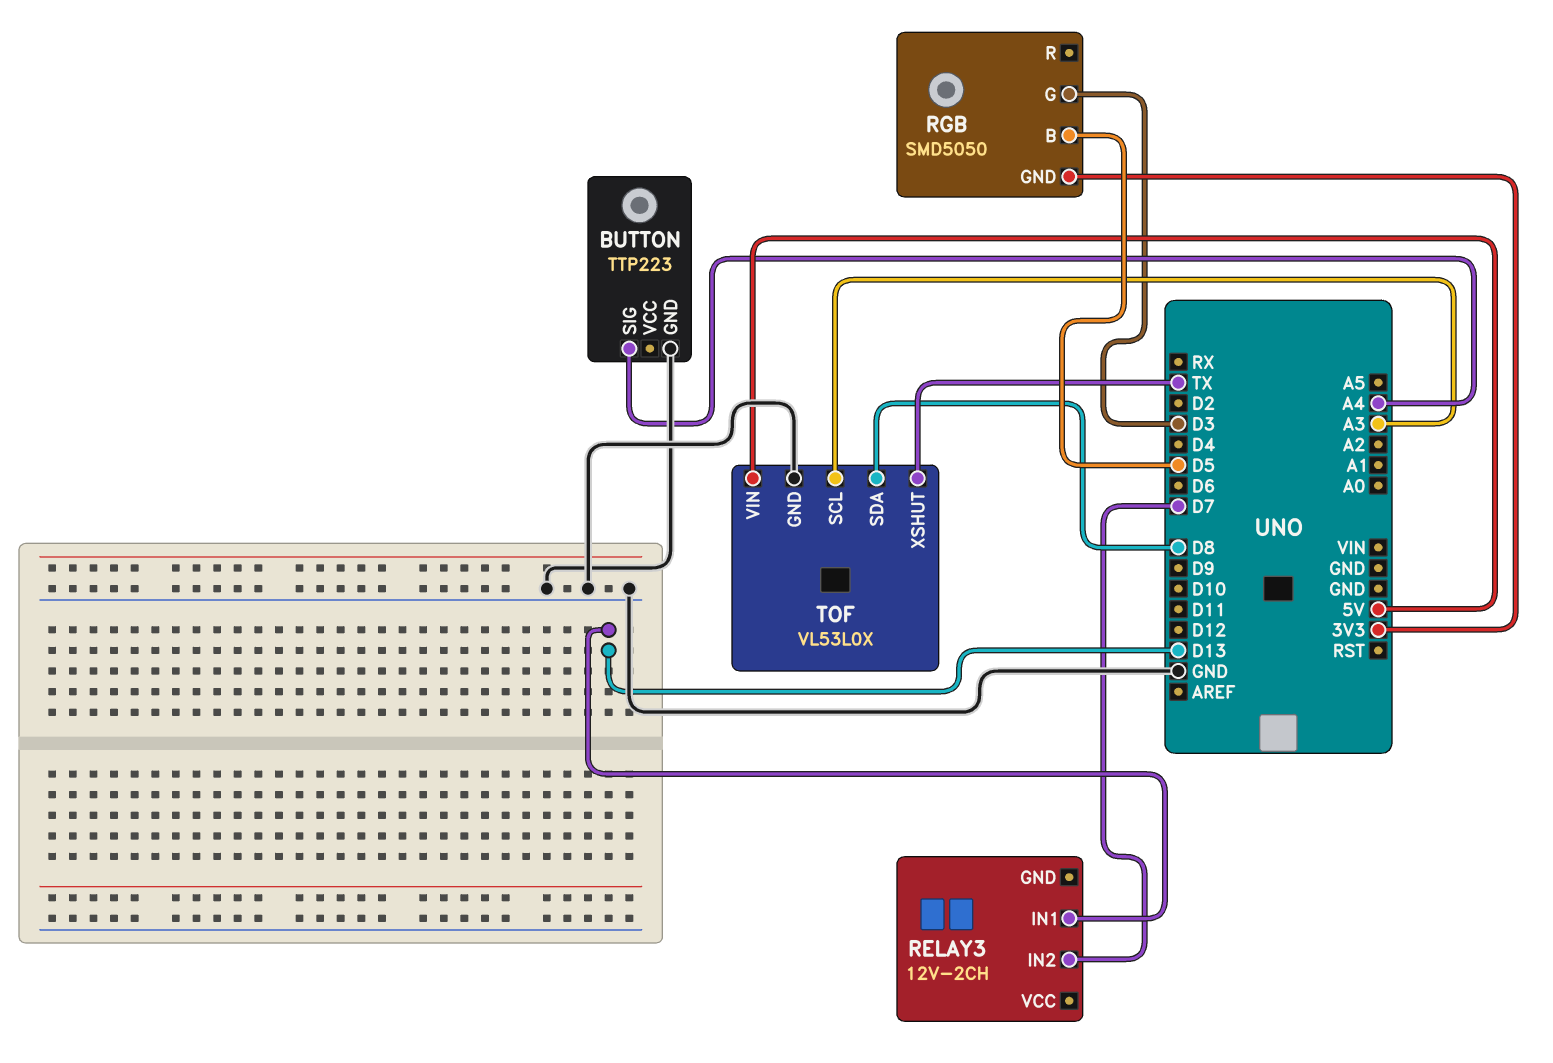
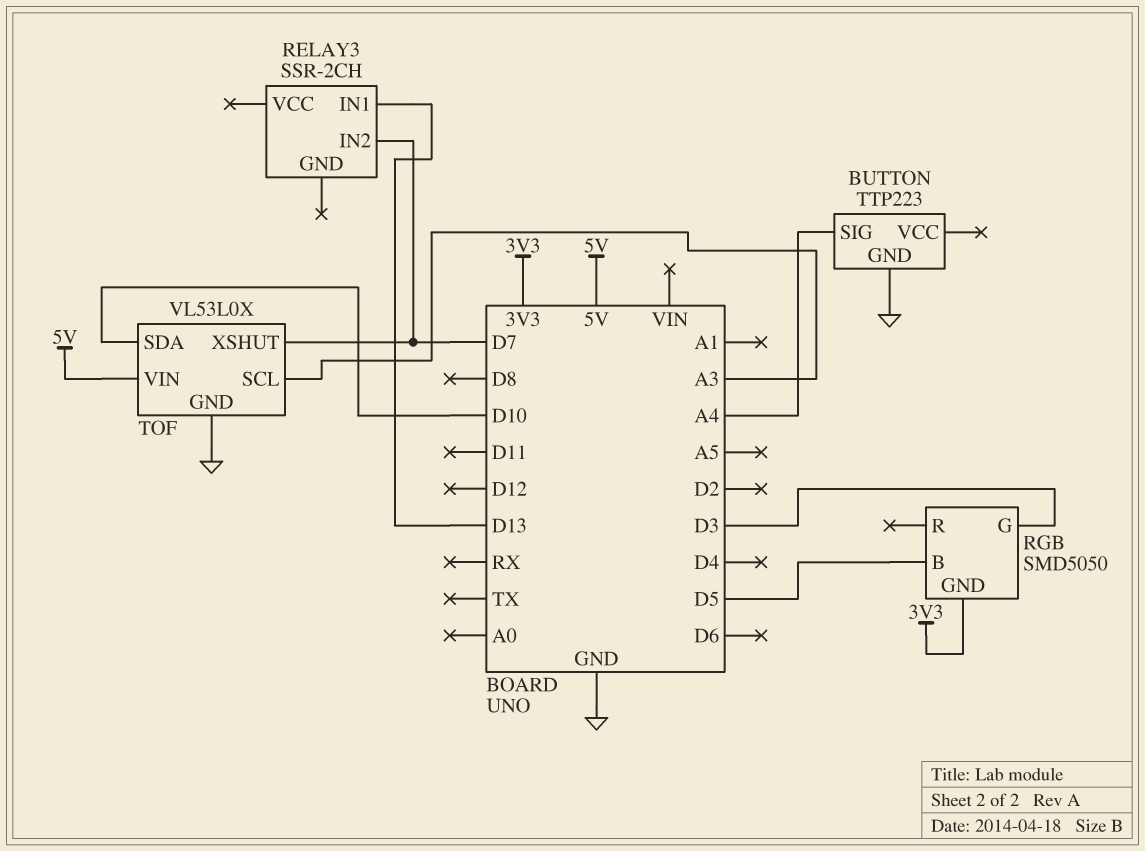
RELAY3: 12V-2CH -> SSR-2CH
TOF pin SDA: D8 -> D10
TOF pin XSHUT: TX -> D7

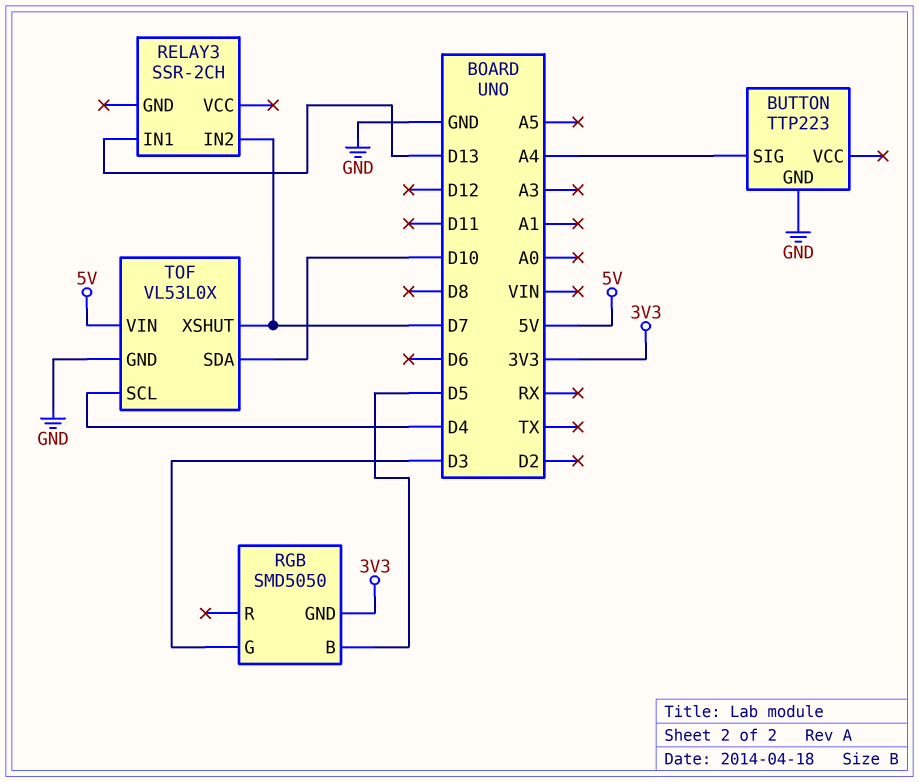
TOF pin SCL: A3 -> D4

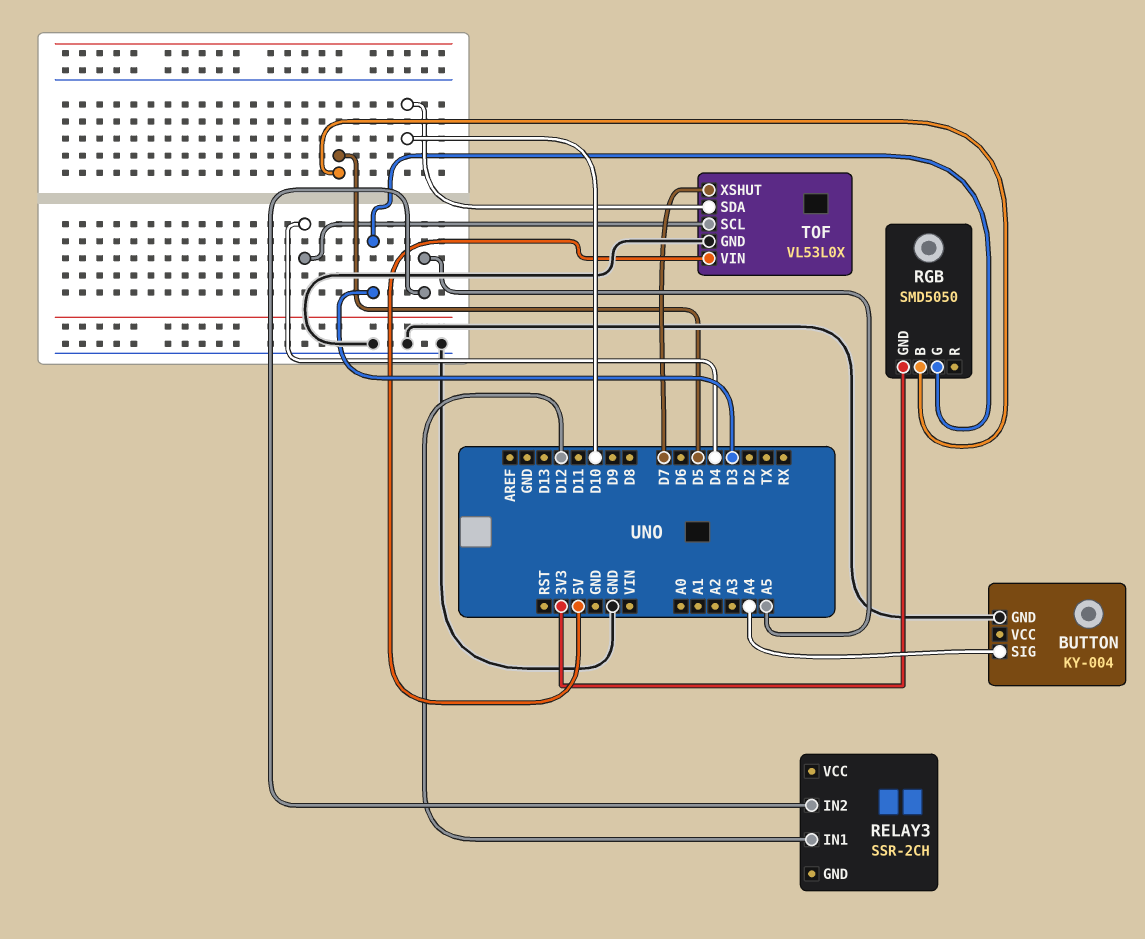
BUTTON: TTP223 -> KY-004
RELAY3 pin IN1: D13 -> D12
RELAY3 pin IN2: D7 -> A5

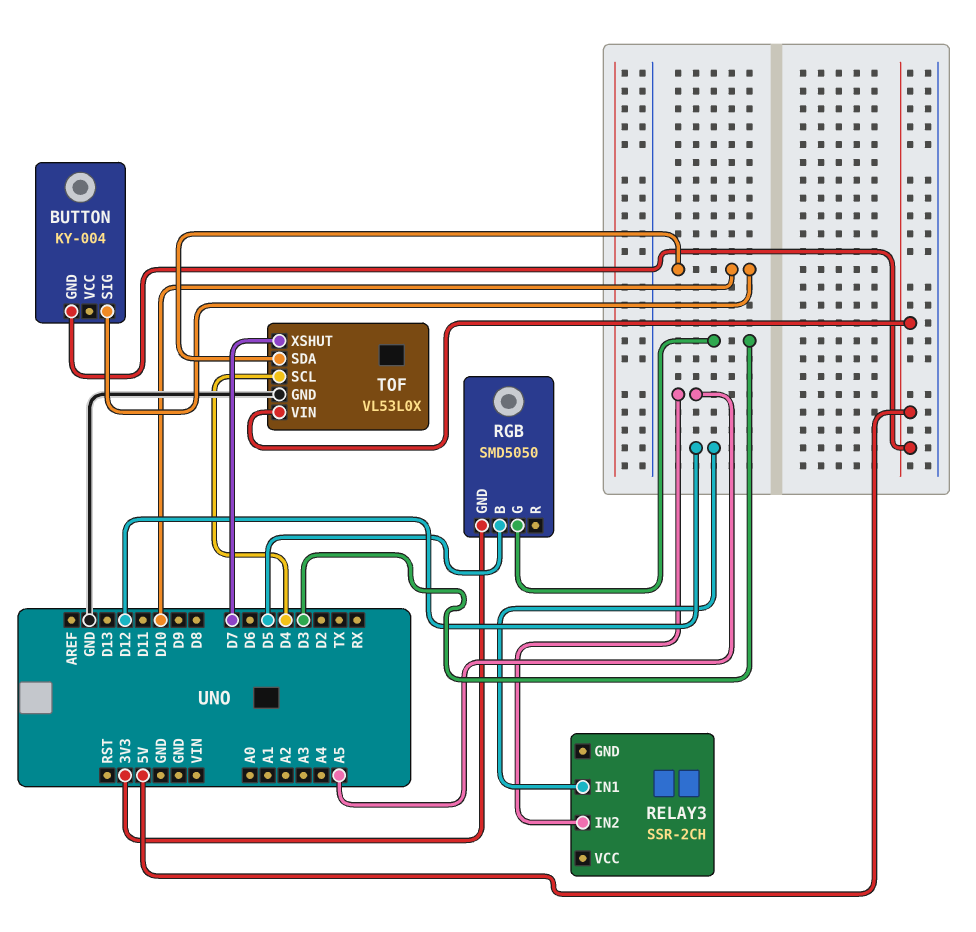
BUTTON pin GND: GND -> 5V
BUTTON pin SIG: A4 -> D10

